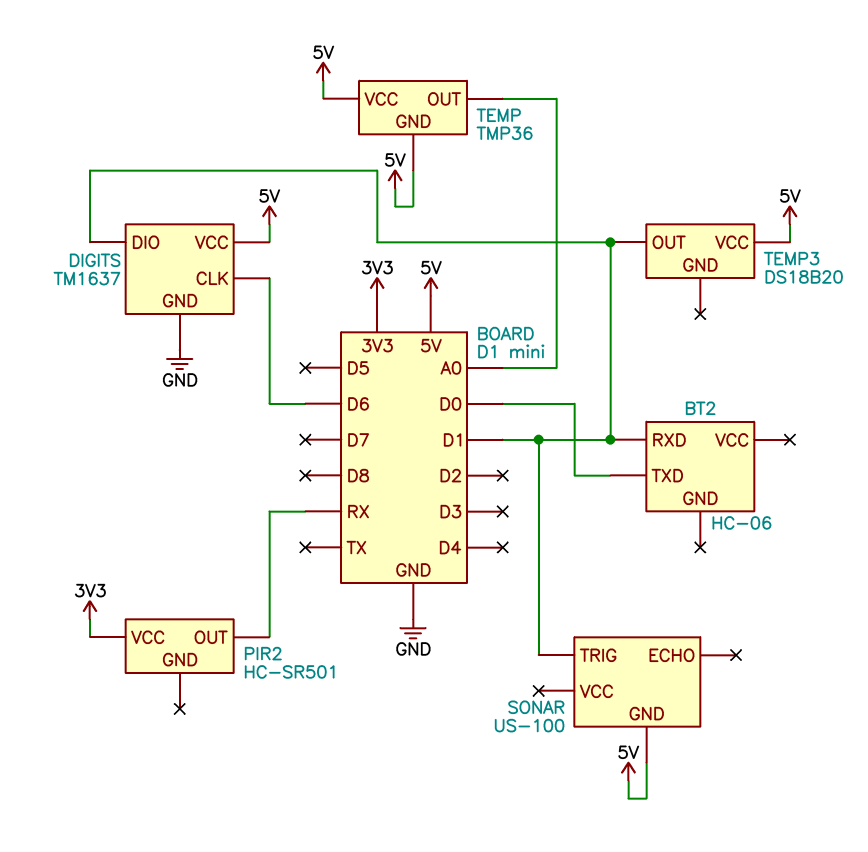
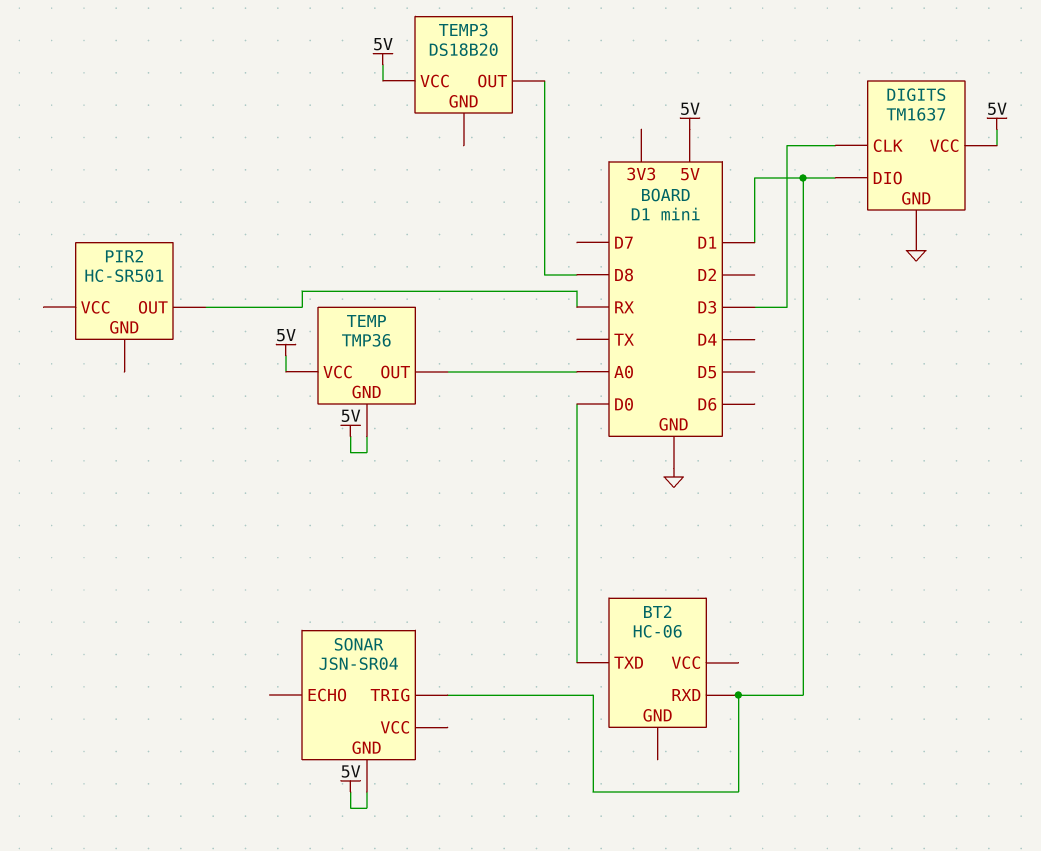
DIGITS pin CLK: D6 -> D3
PIR2 pin VCC: 3V3 -> none
SONAR: US-100 -> JSN-SR04
TEMP3 pin OUT: D1 -> D8

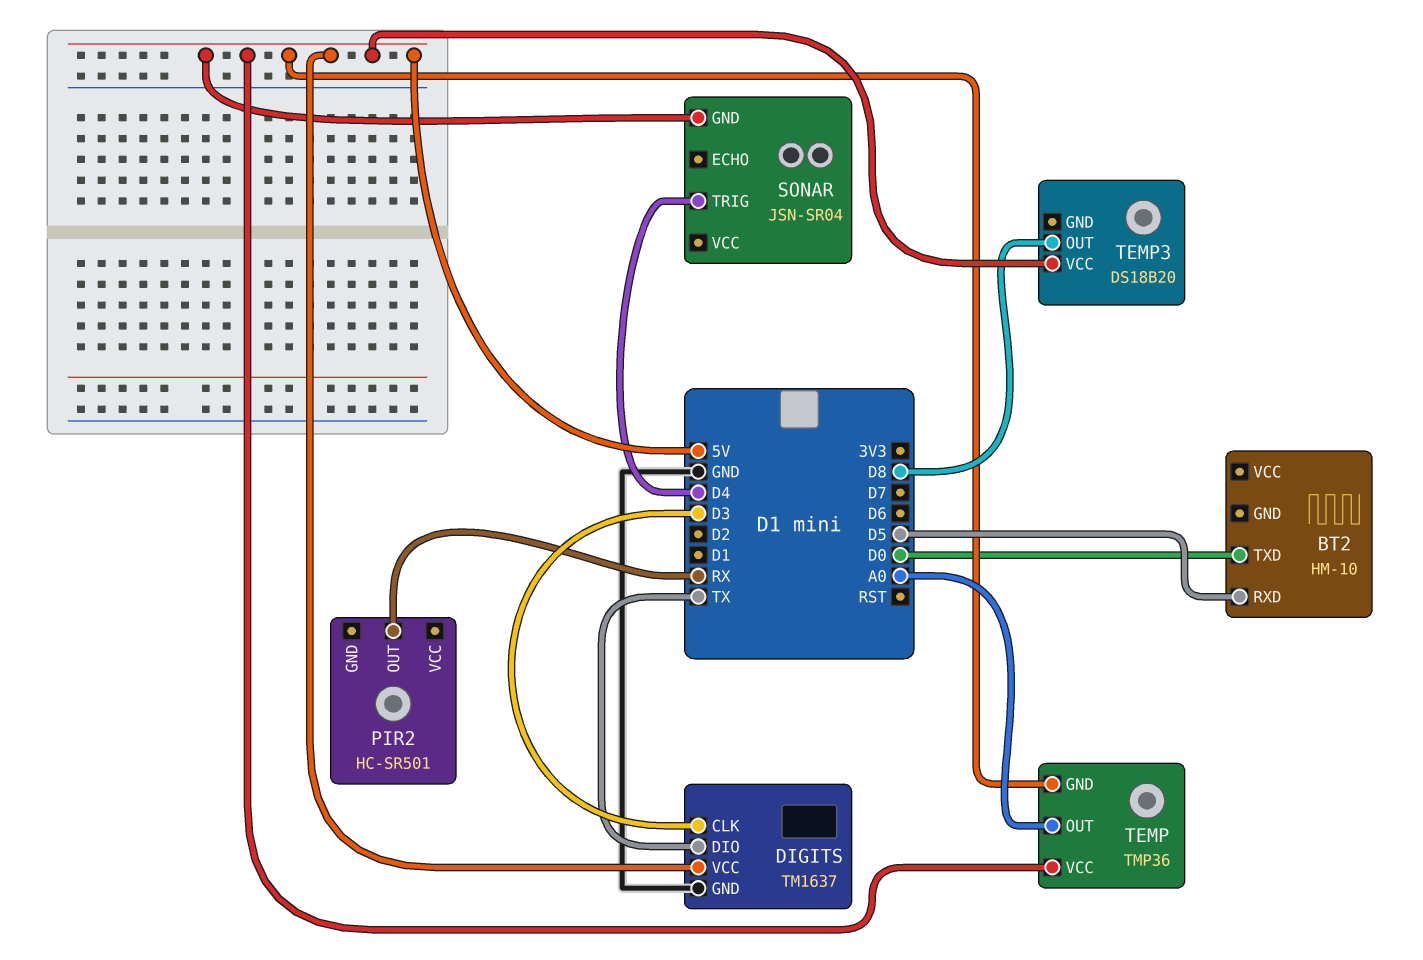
BT2: HC-06 -> HM-10
BT2 pin RXD: D1 -> D5
DIGITS pin DIO: D1 -> TX
SONAR pin TRIG: D1 -> D4

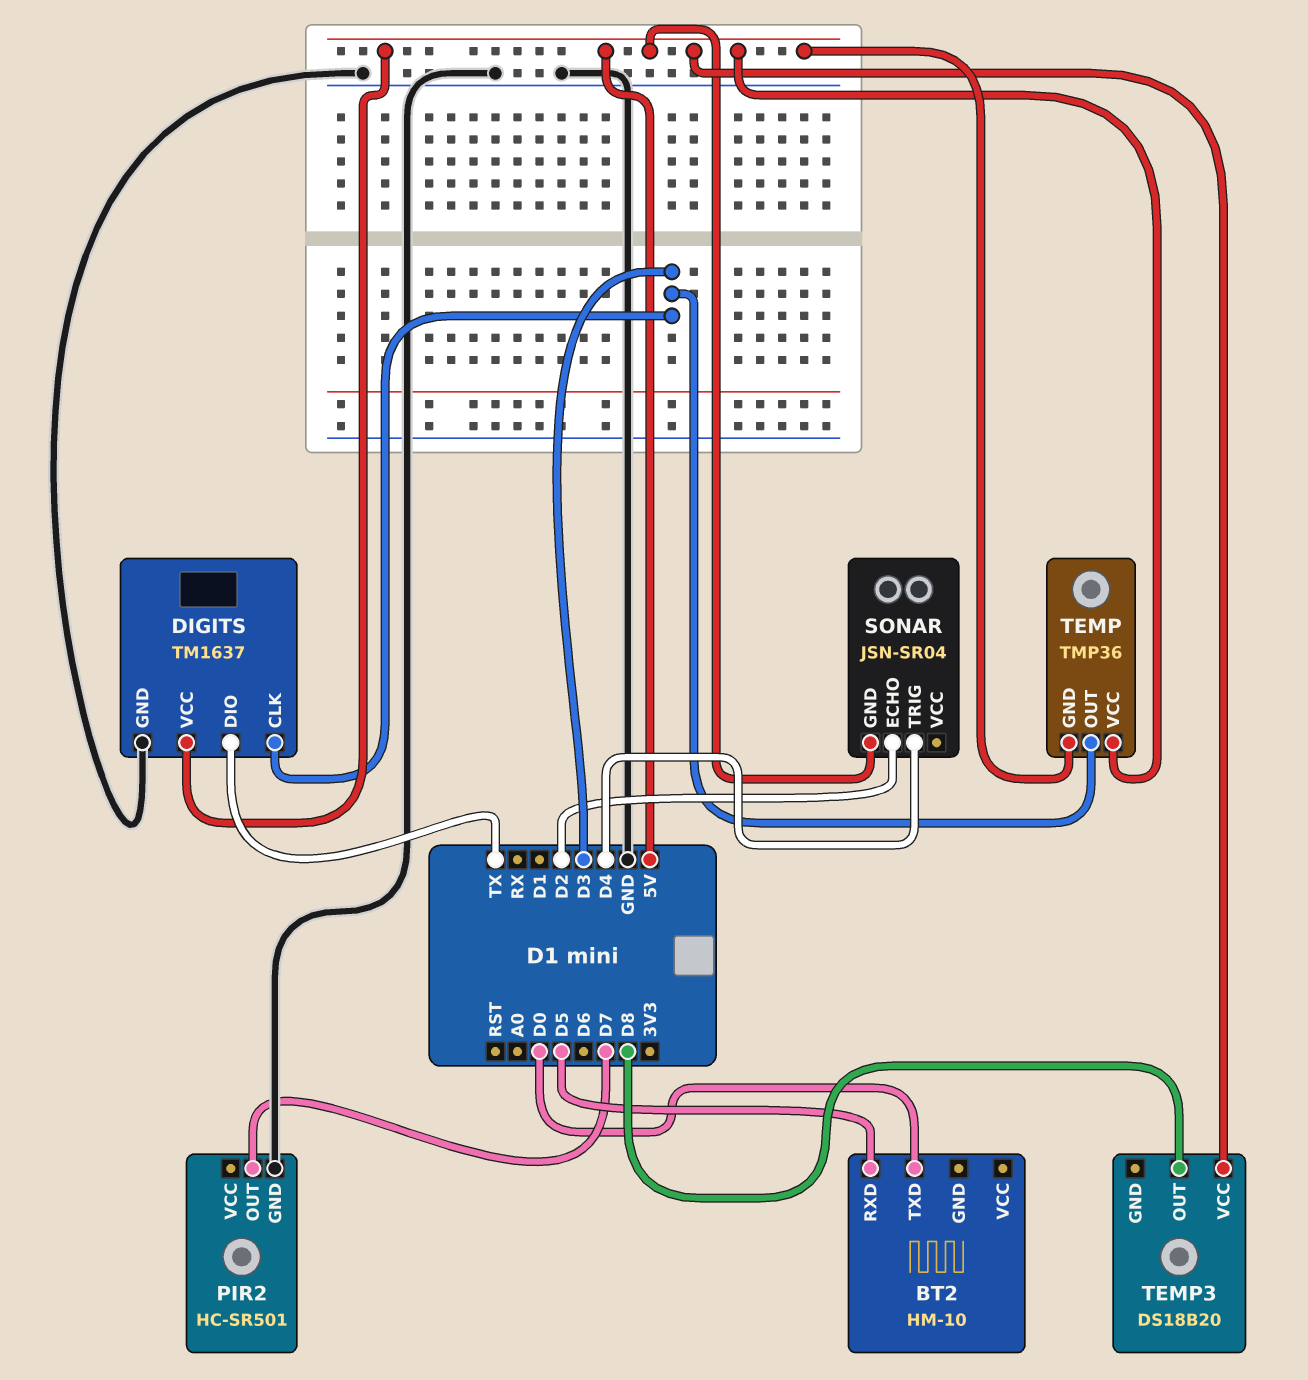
PIR2 pin GND: none -> GND
PIR2 pin OUT: RX -> D7
SONAR pin ECHO: none -> D2
TEMP pin OUT: A0 -> D3

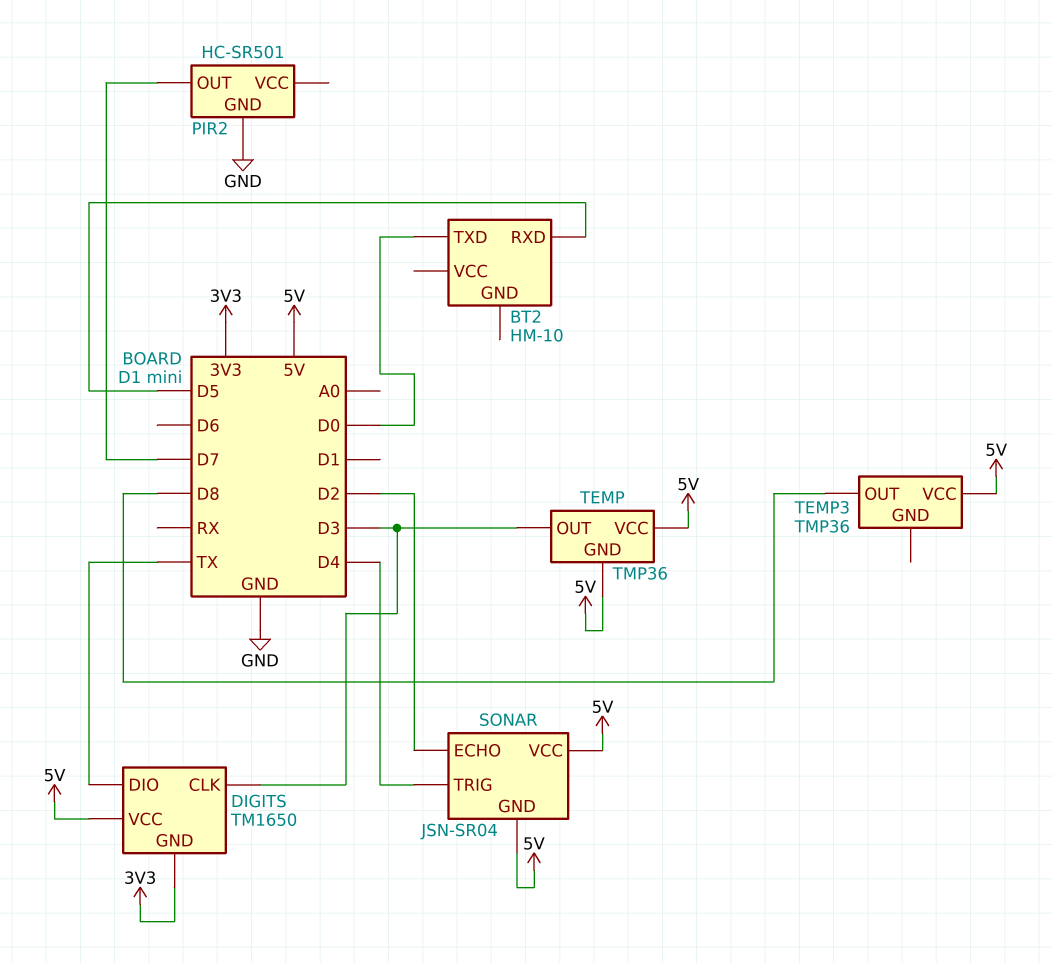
DIGITS: TM1637 -> TM1650
DIGITS pin GND: GND -> 3V3
SONAR pin VCC: none -> 5V
TEMP3: DS18B20 -> TMP36

